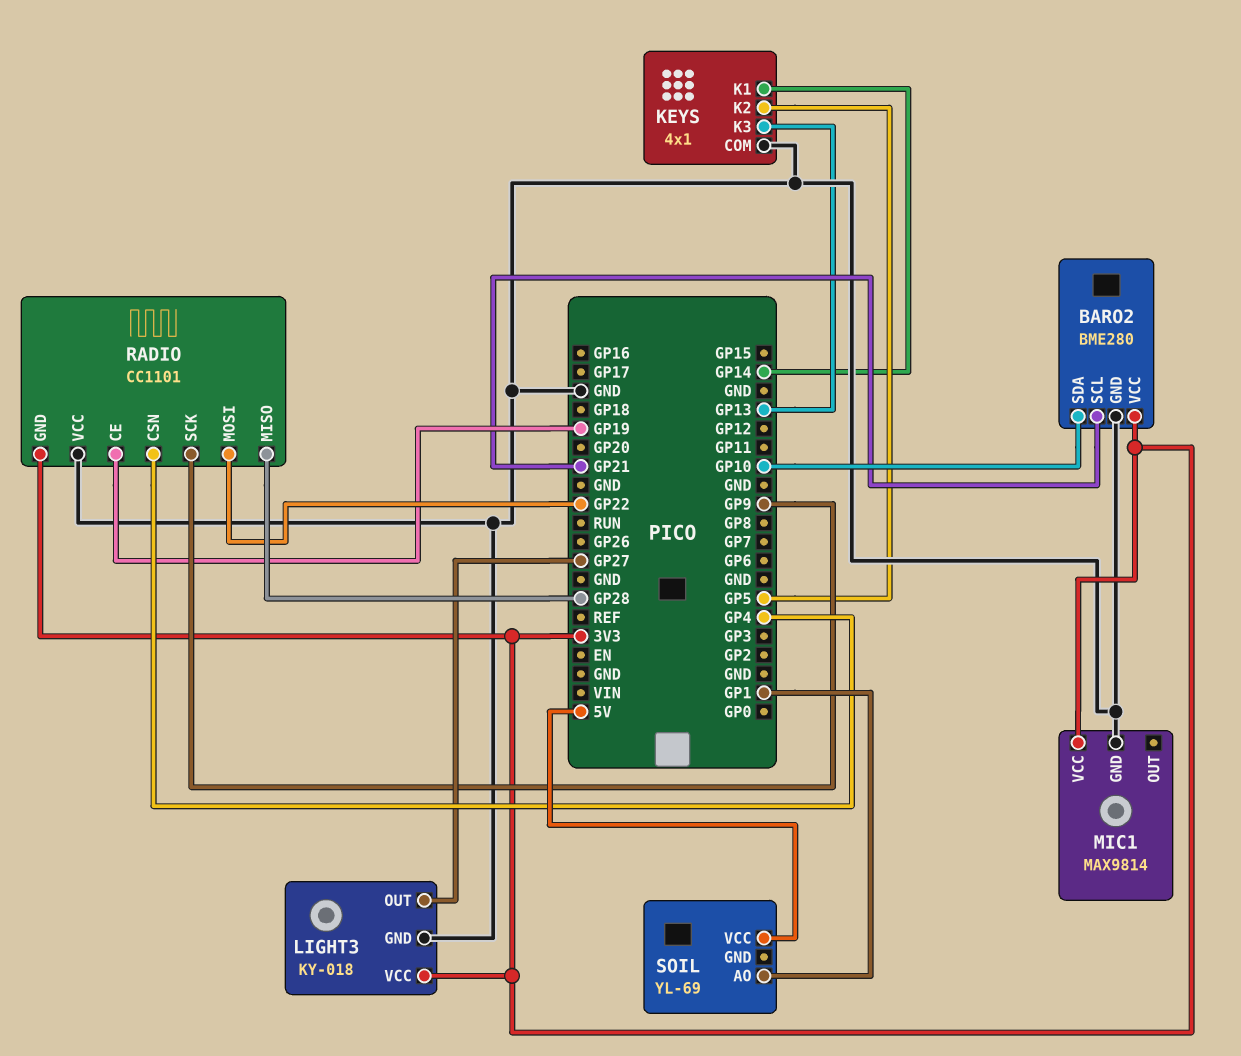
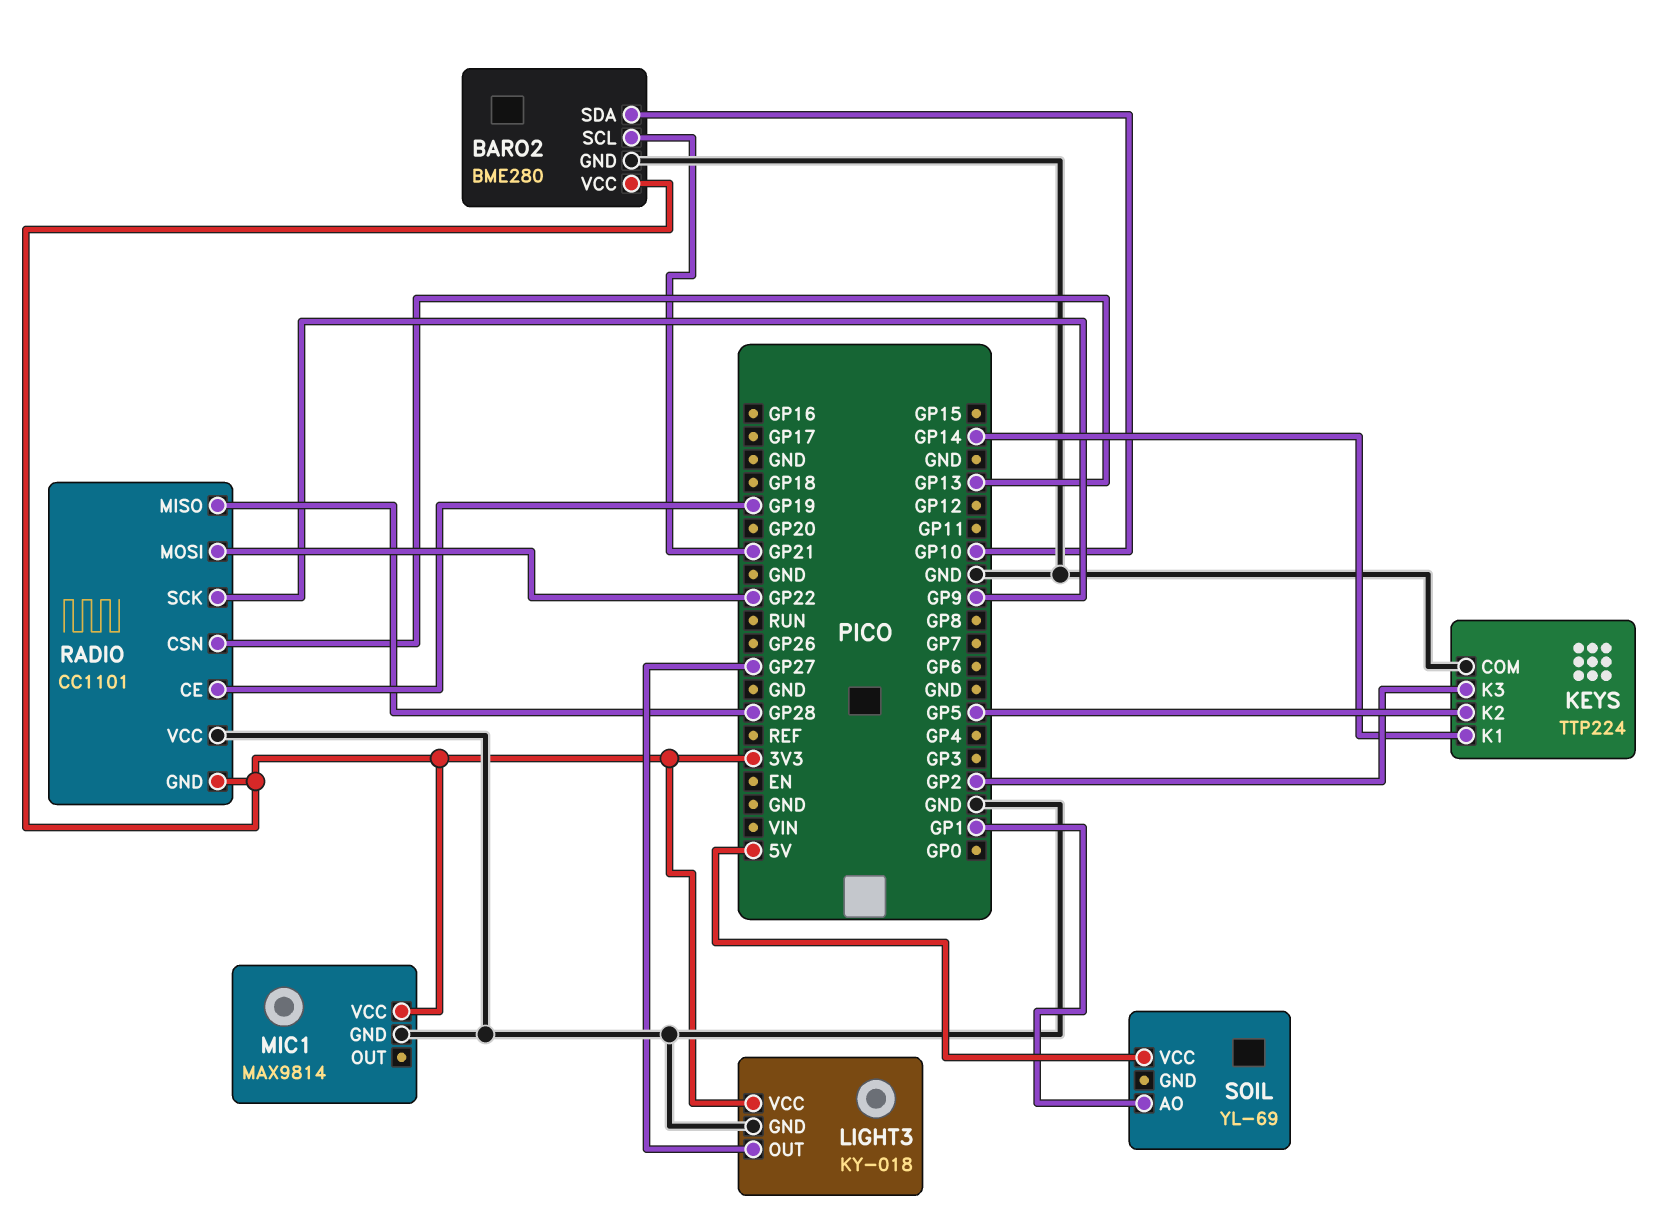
KEYS: 4x1 -> TTP224
KEYS pin K3: GP13 -> GP2
RADIO pin CSN: GP4 -> GP13

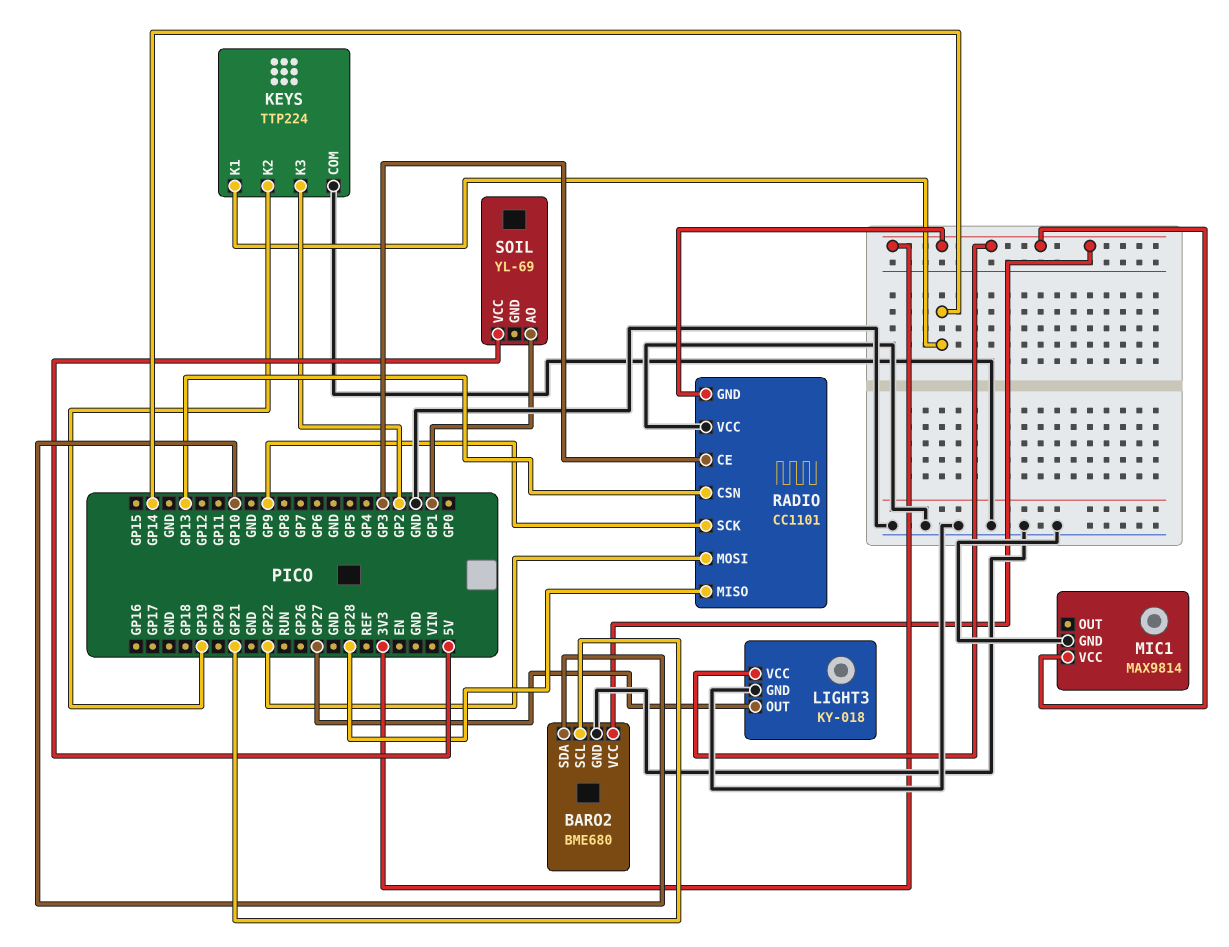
BARO2: BME280 -> BME680
KEYS pin K2: GP5 -> GP19
RADIO pin CE: GP19 -> GP3

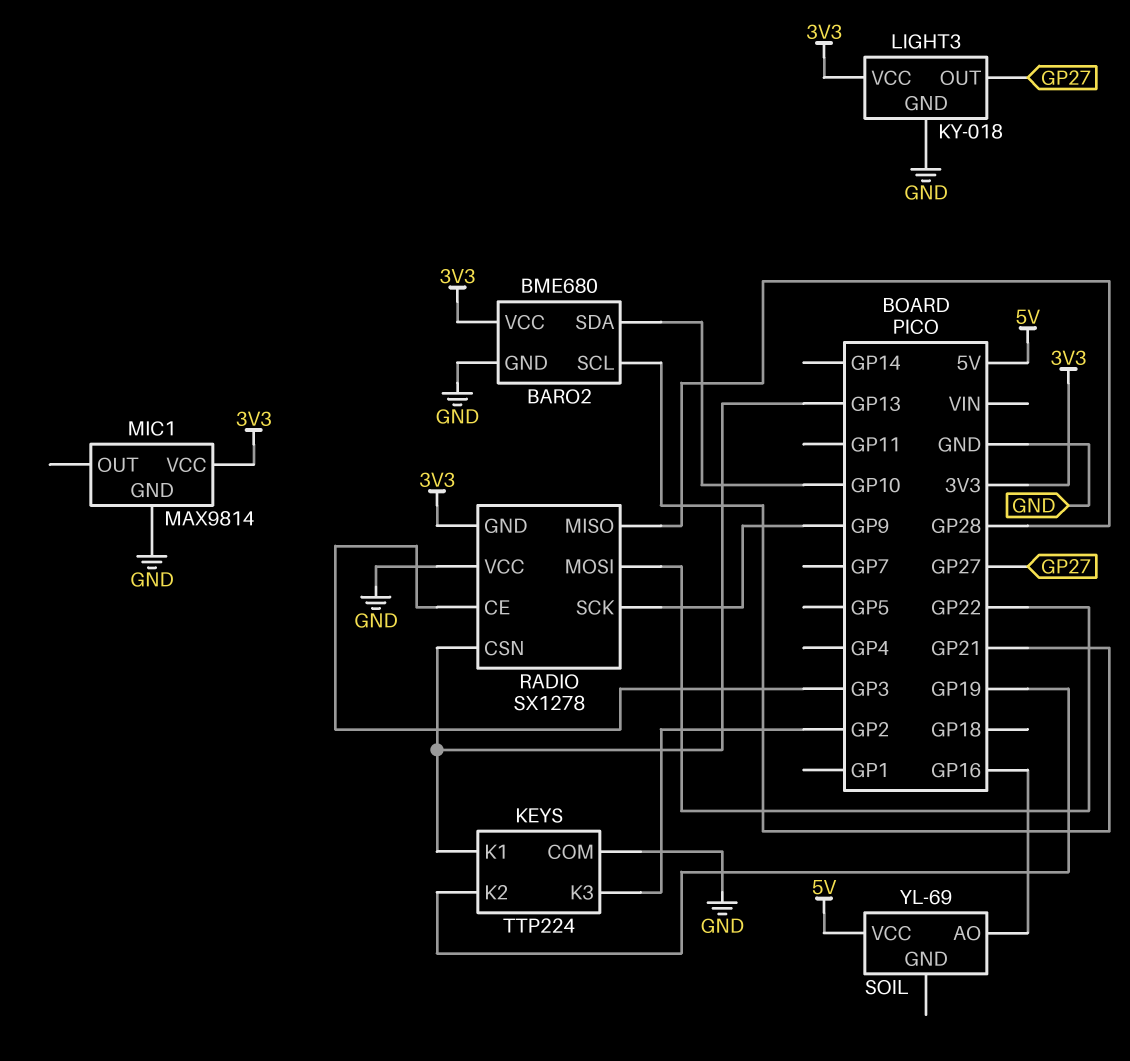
KEYS pin K1: GP14 -> GP13
RADIO: CC1101 -> SX1278
SOIL pin AO: GP1 -> GP16

